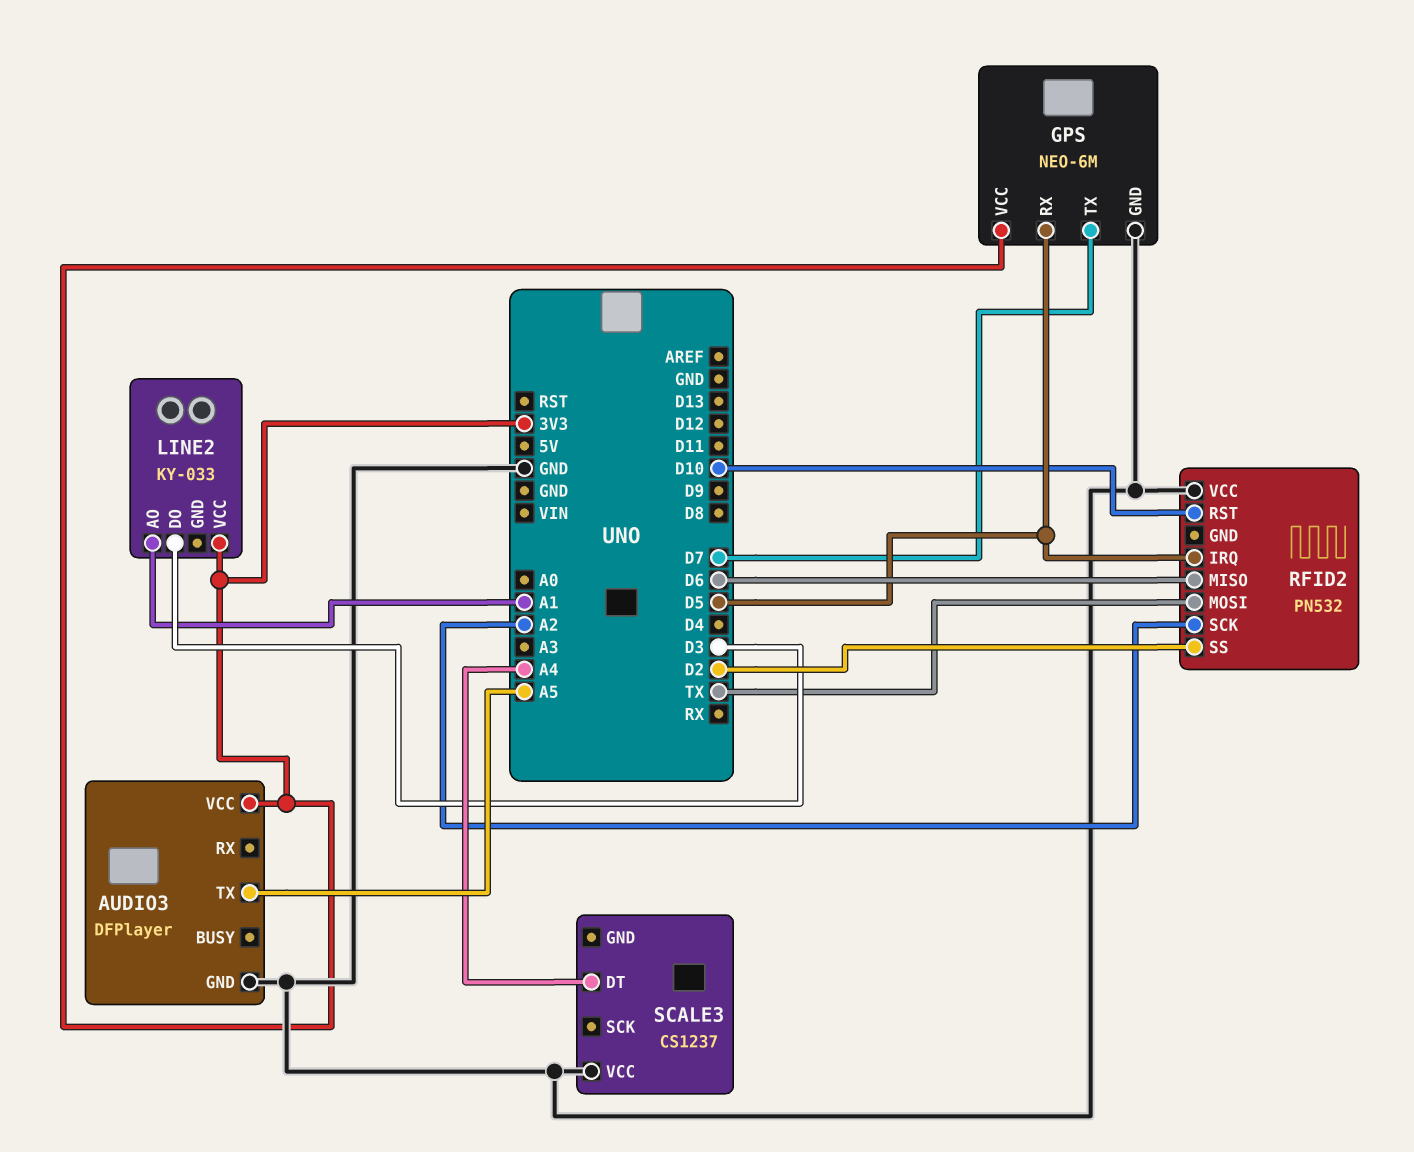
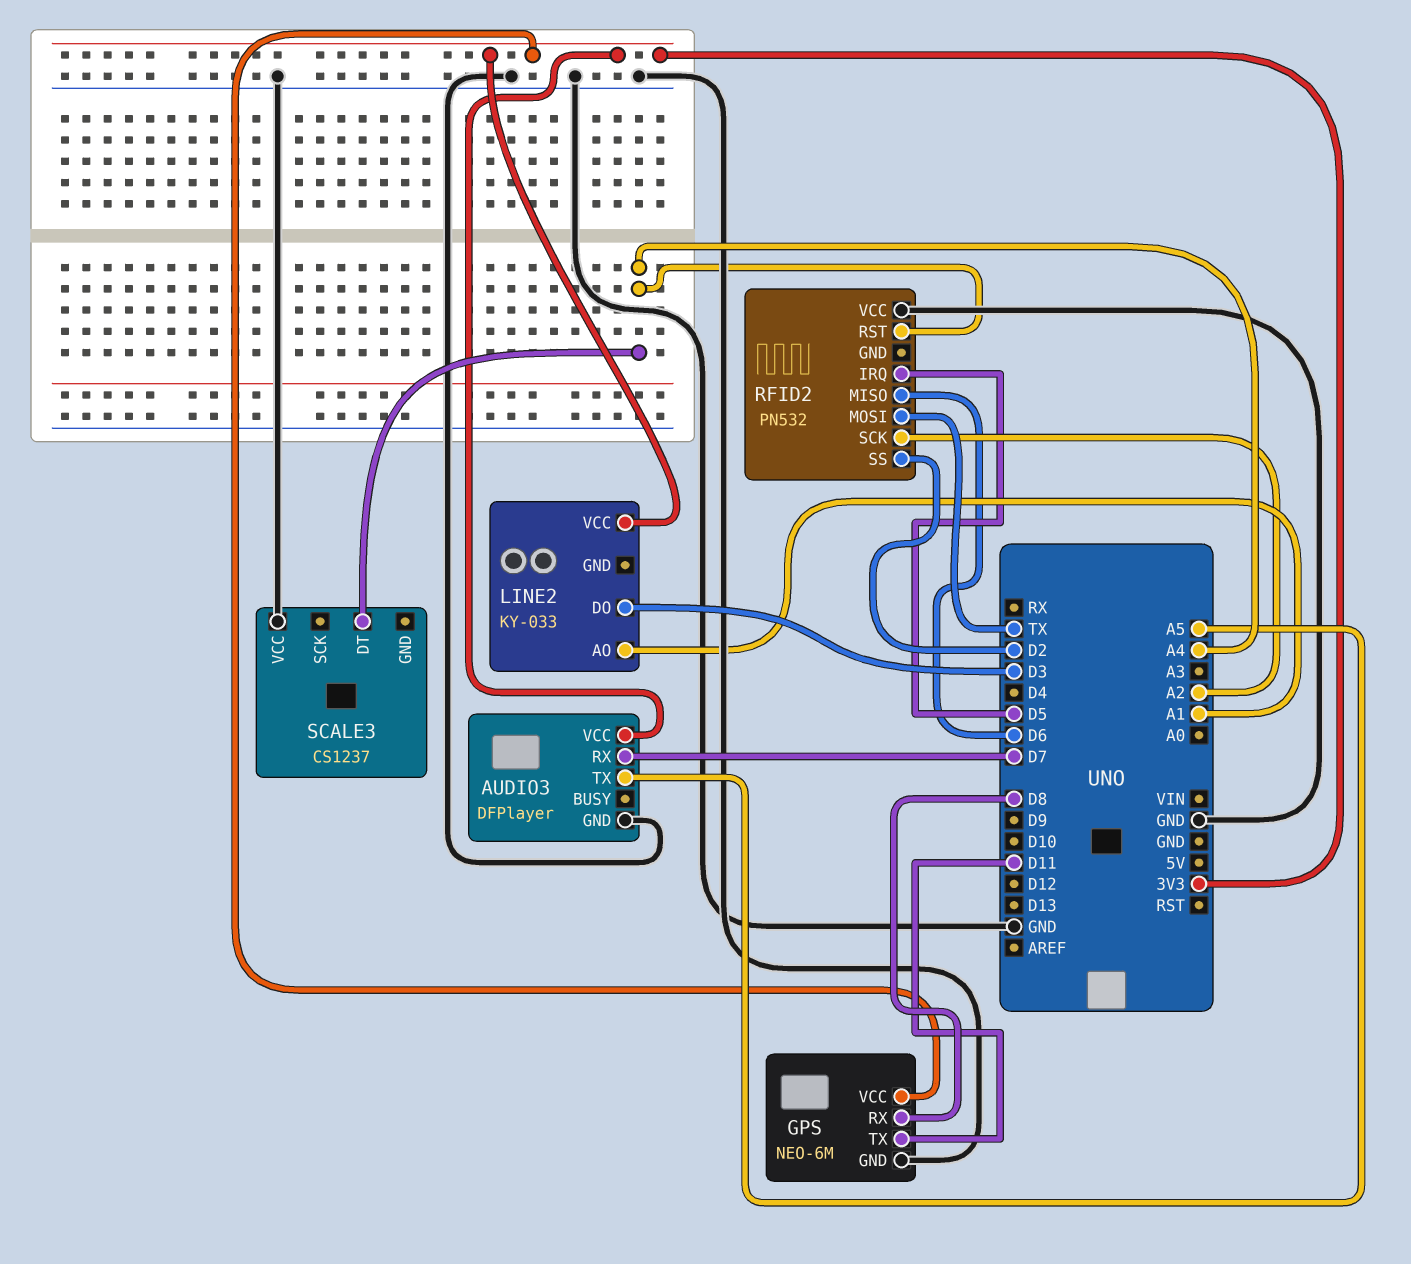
AUDIO3 pin RX: none -> D7
GPS pin RX: D5 -> D8
GPS pin TX: D7 -> D11
RFID2 pin RST: D10 -> A4

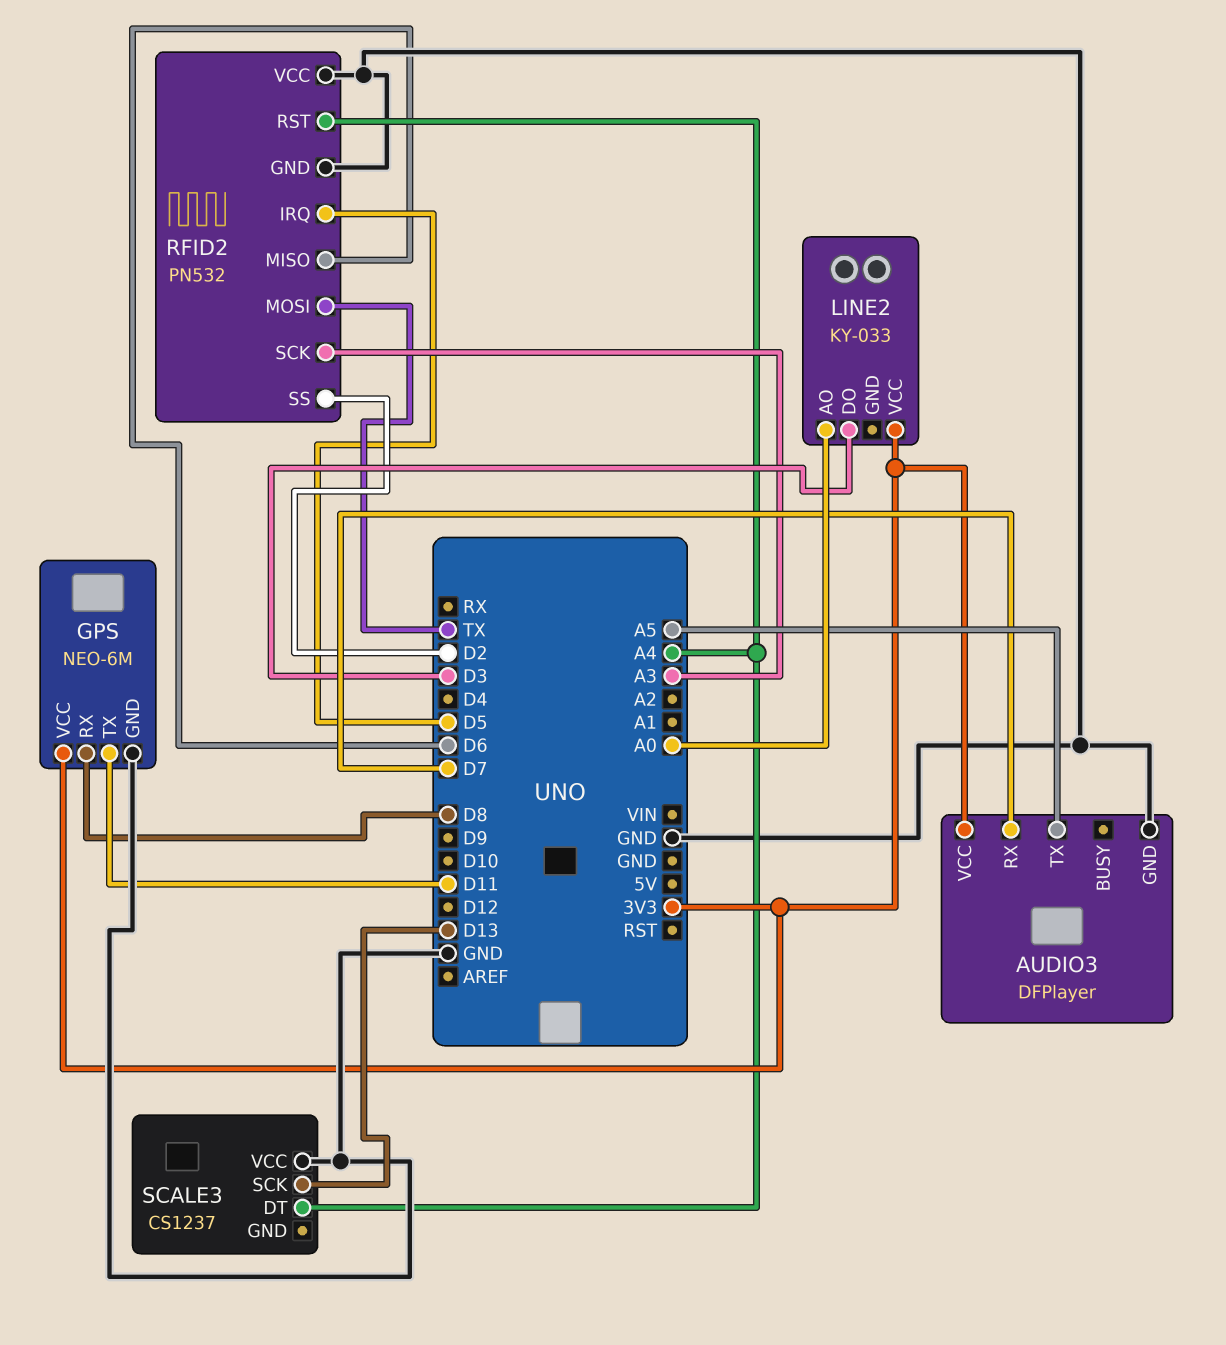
LINE2 pin AO: A1 -> A0
RFID2 pin GND: none -> GND
RFID2 pin SCK: A2 -> A3
SCALE3 pin SCK: none -> D13

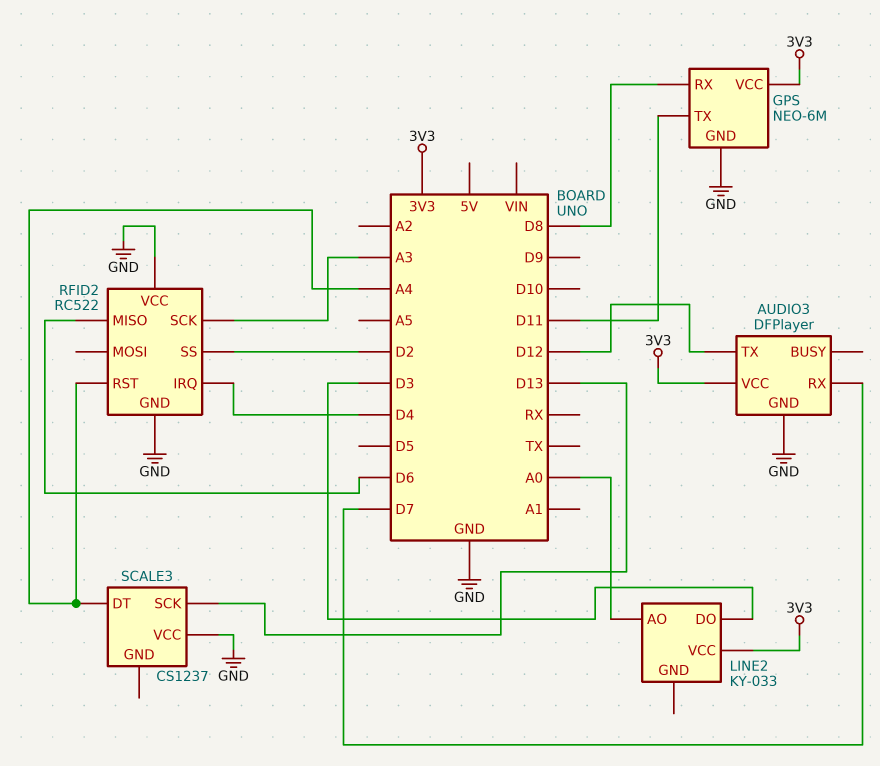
AUDIO3 pin TX: A5 -> D12
RFID2: PN532 -> RC522
RFID2 pin IRQ: D5 -> D4
RFID2 pin MOSI: TX -> none

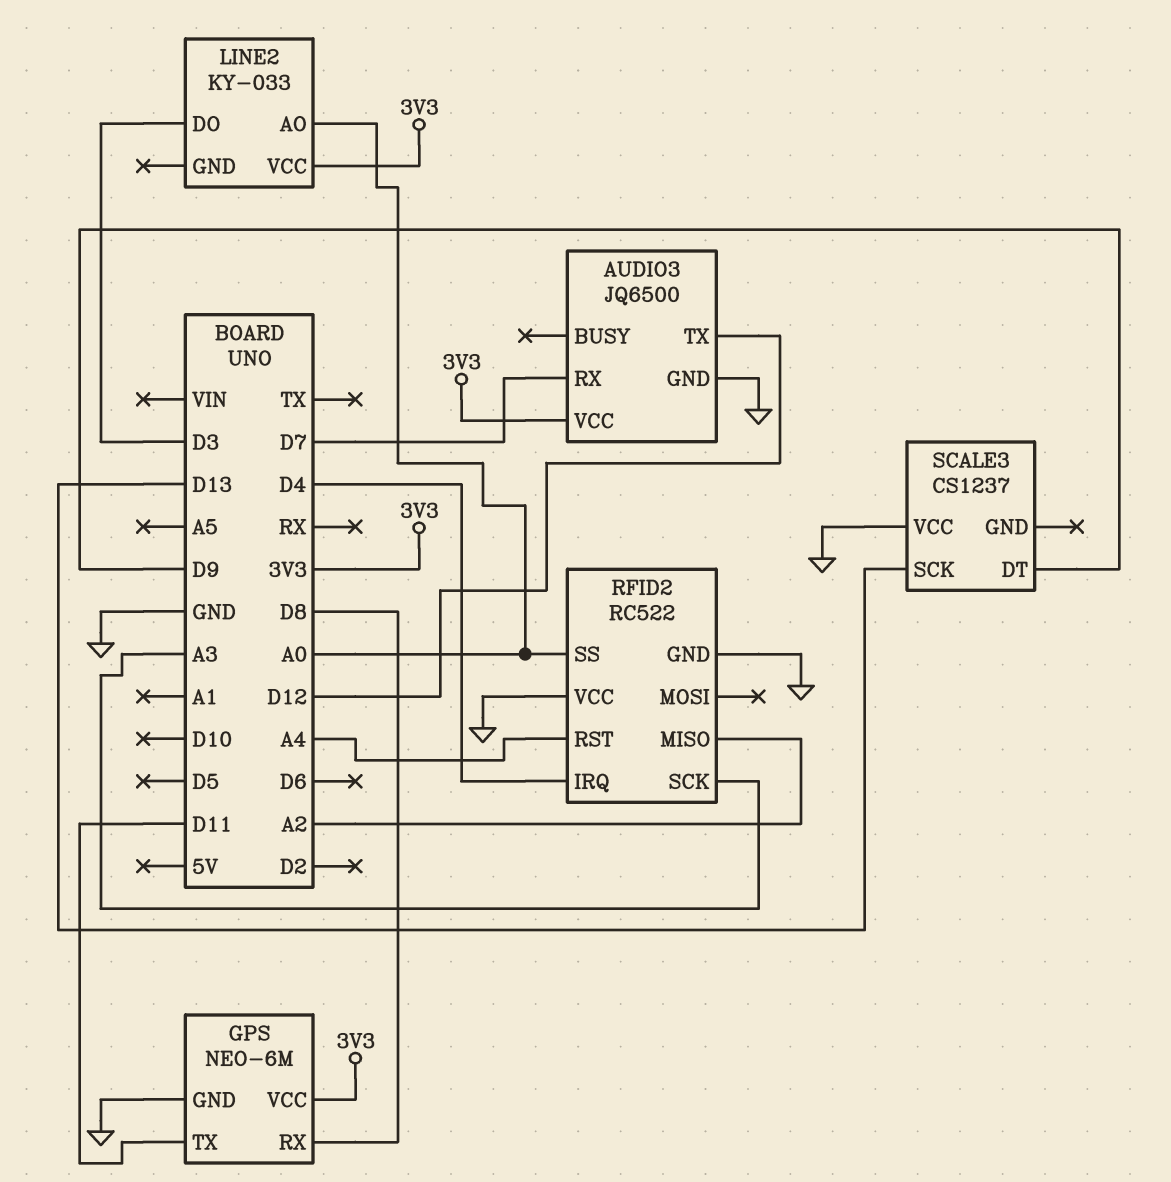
AUDIO3: DFPlayer -> JQ6500
RFID2 pin MISO: D6 -> A2
RFID2 pin SS: D2 -> A0
SCALE3 pin DT: A4 -> D9

